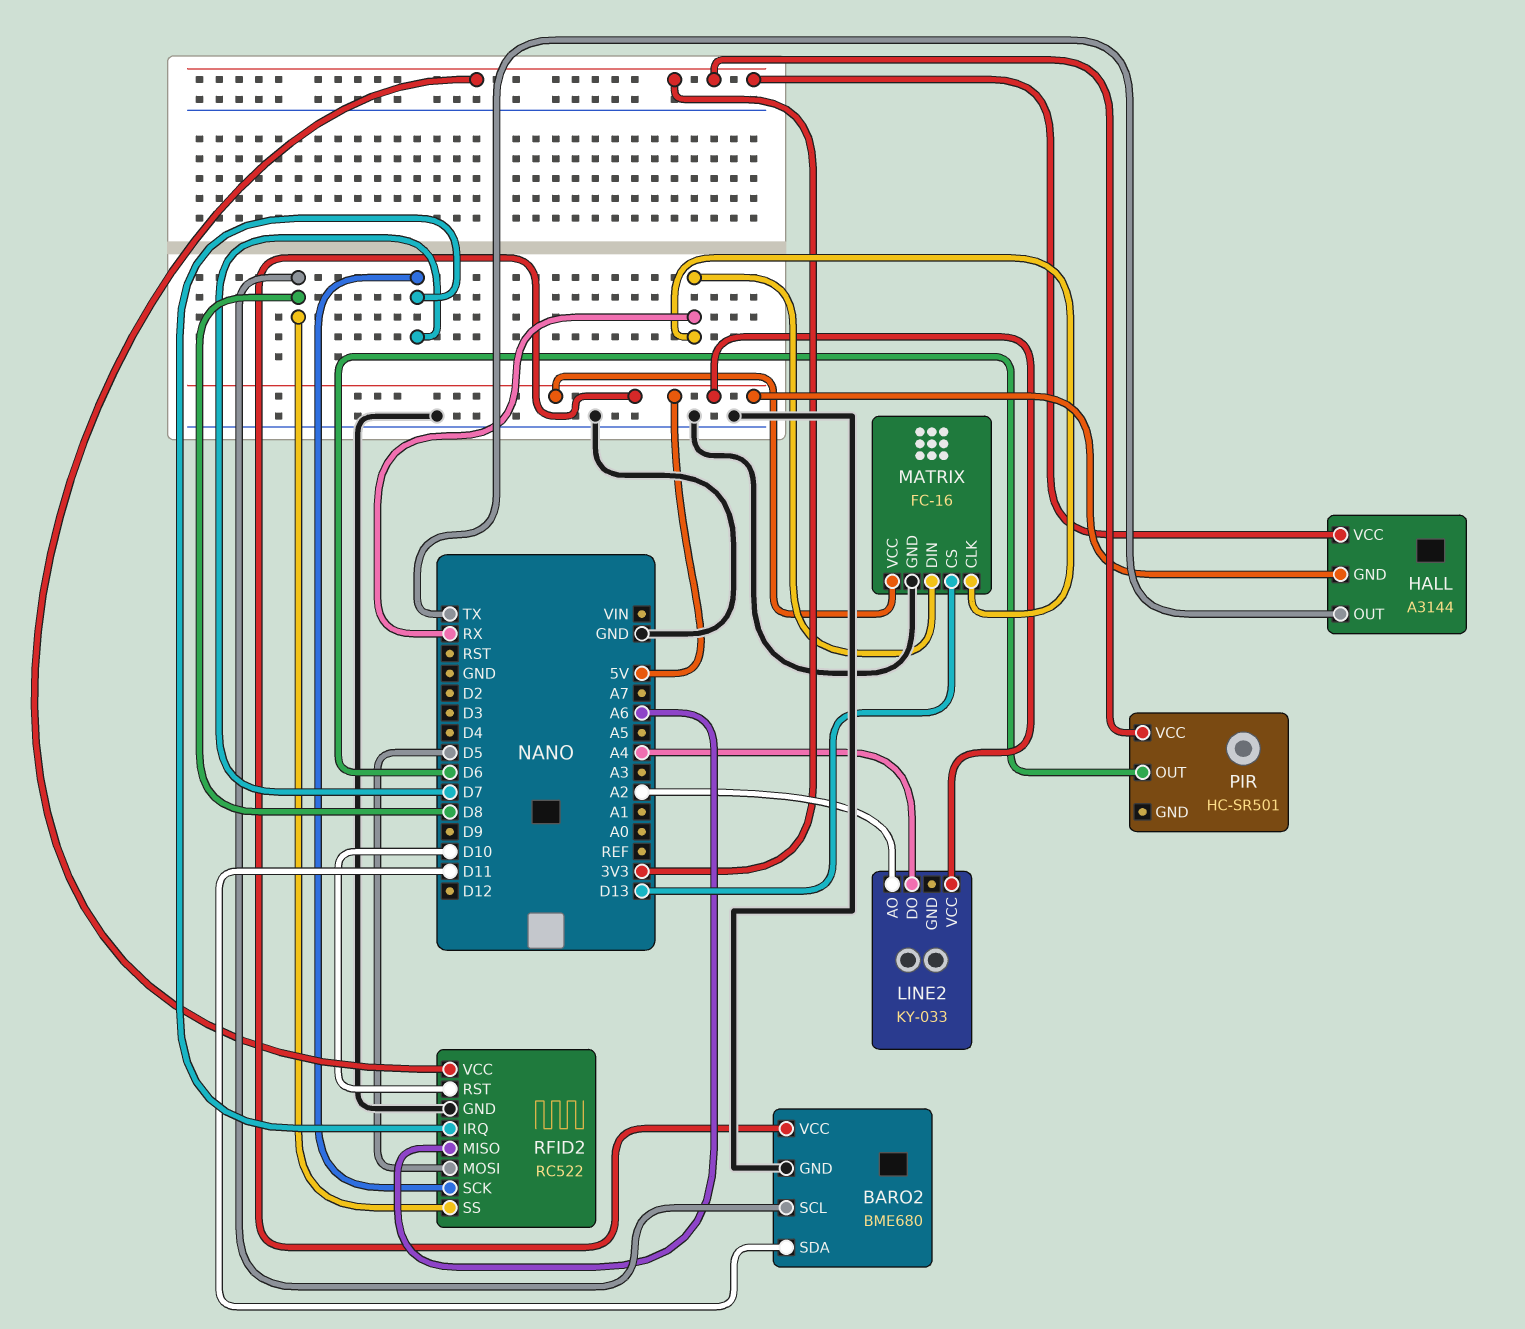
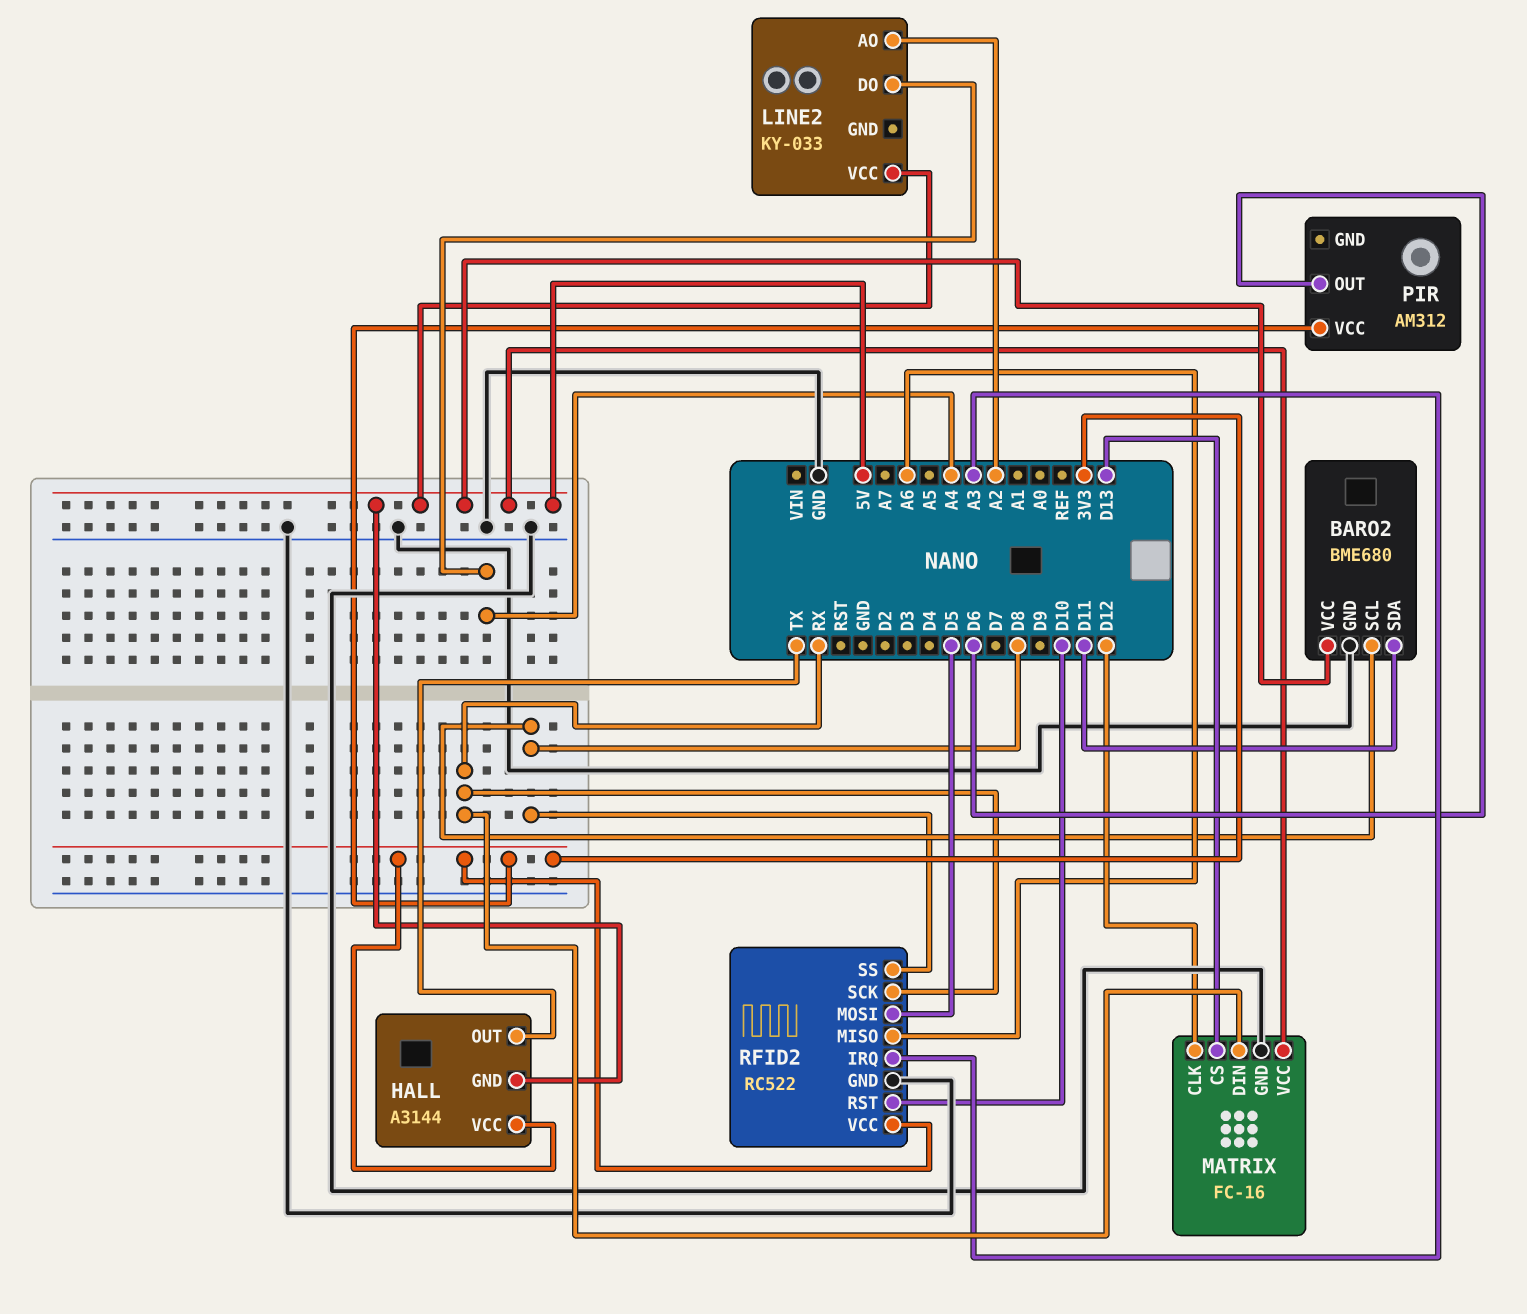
MATRIX pin CLK: RX -> D12
PIR: HC-SR501 -> AM312
RFID2 pin IRQ: D7 -> A3
RFID2 pin SCK: D7 -> RX

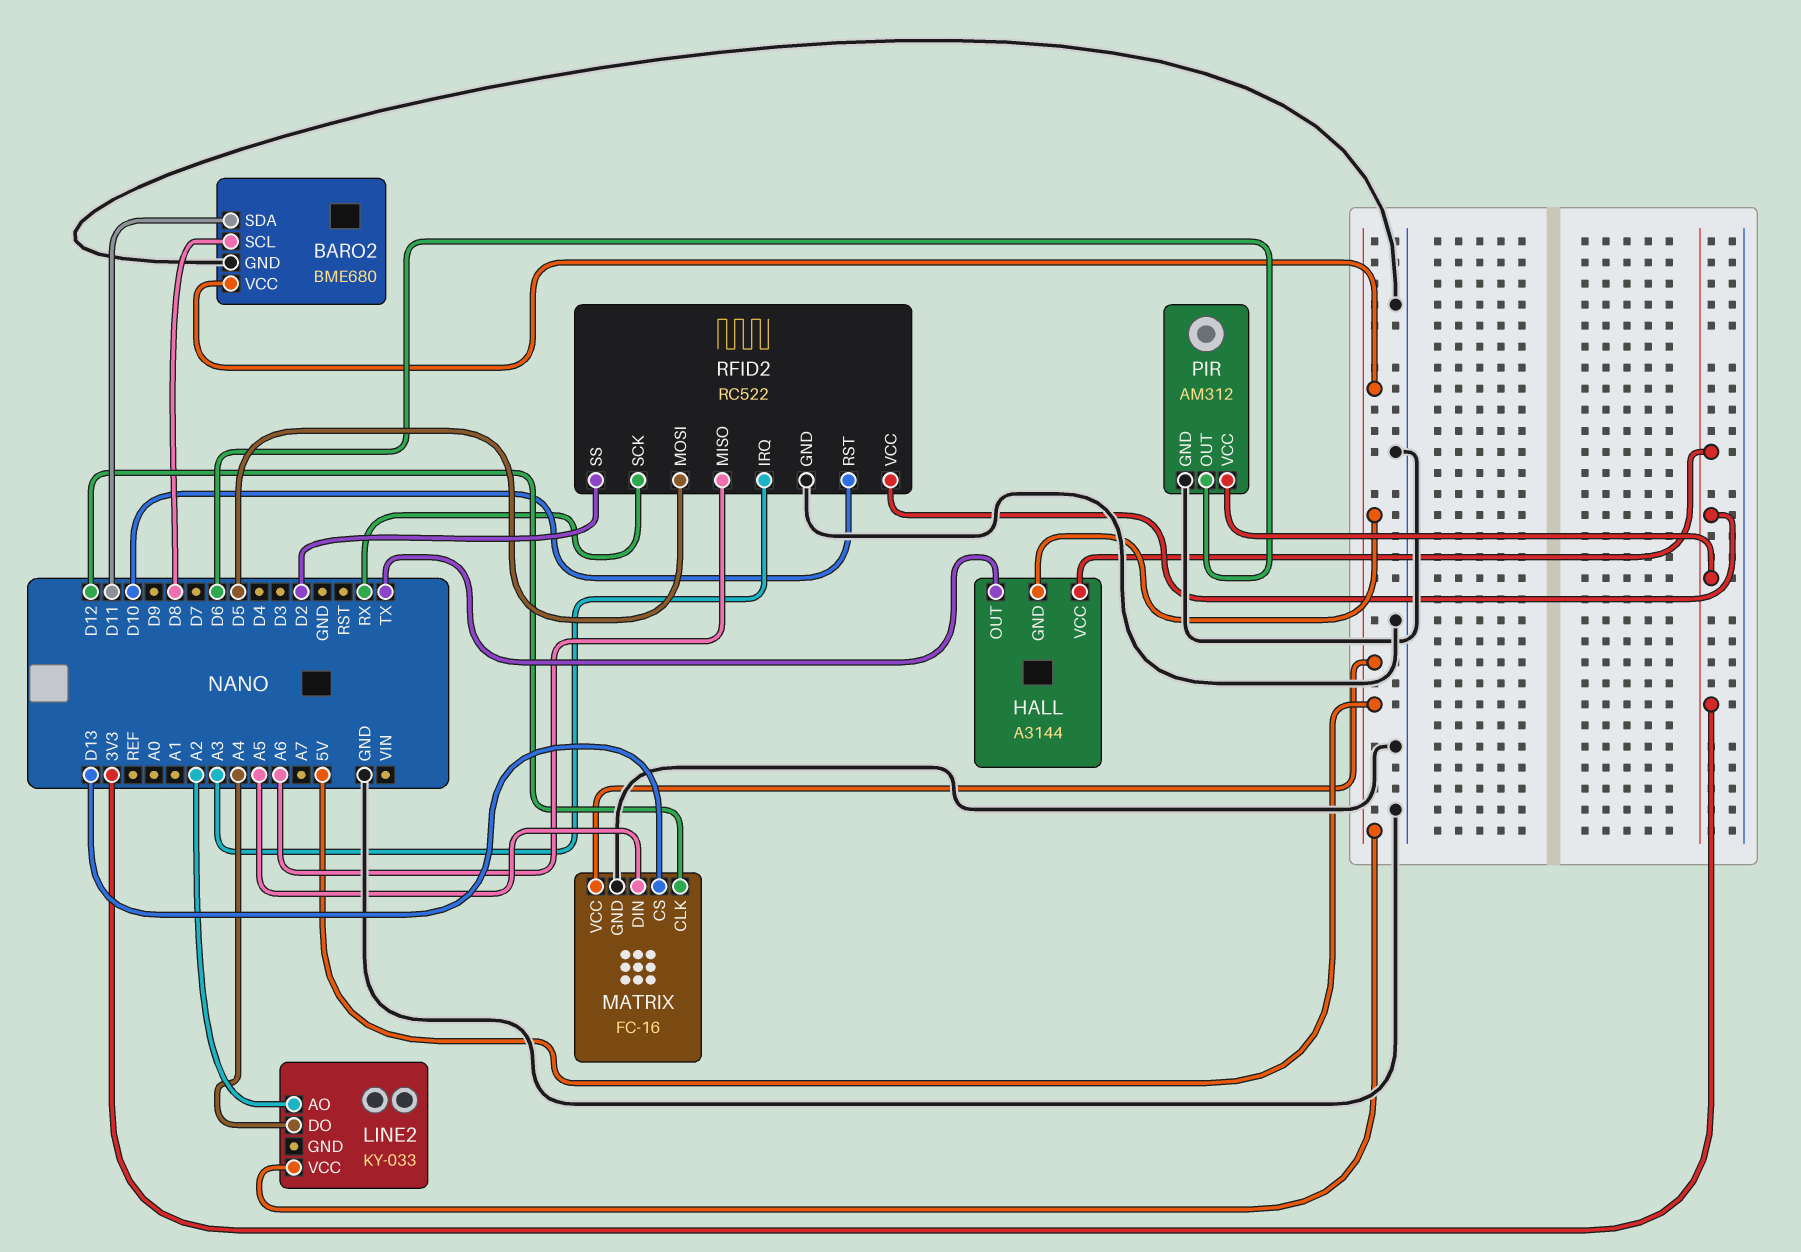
MATRIX pin DIN: RX -> A5
PIR pin GND: none -> GND
RFID2 pin SS: D8 -> D2

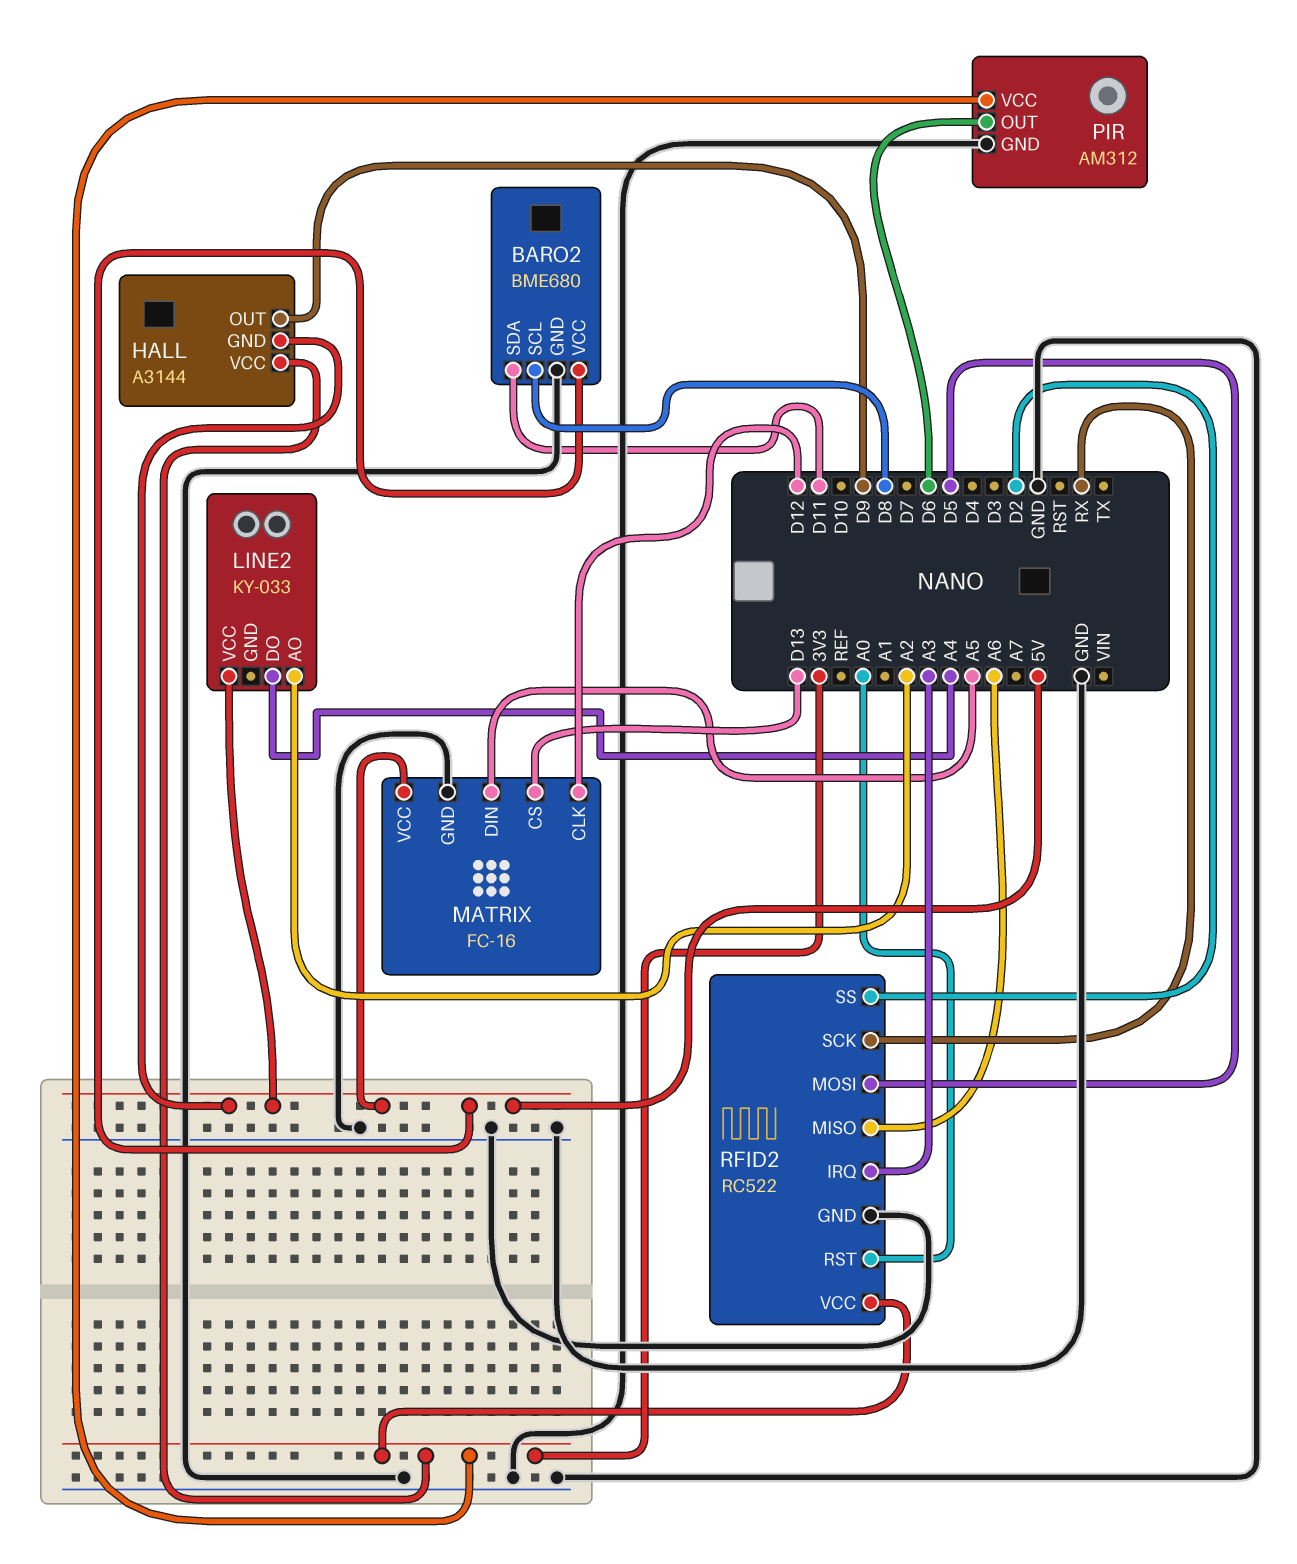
HALL pin OUT: TX -> D9
RFID2 pin RST: D10 -> A0

